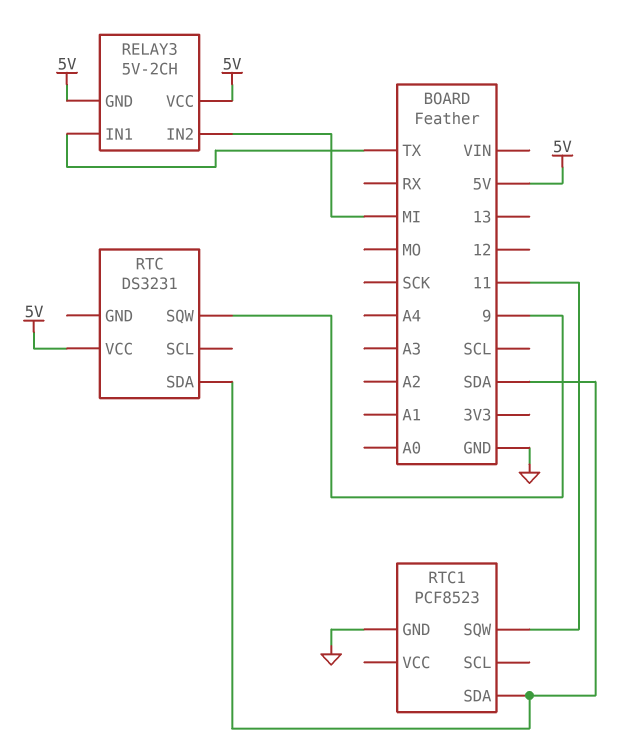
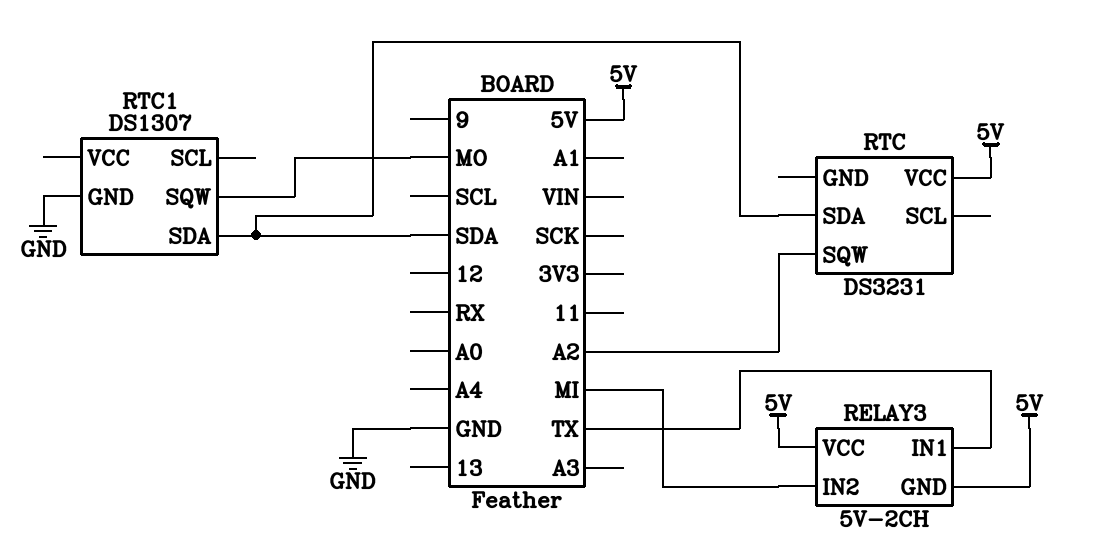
RTC pin SQW: 9 -> A2
RTC1: PCF8523 -> DS1307
RTC1 pin SQW: 11 -> MO

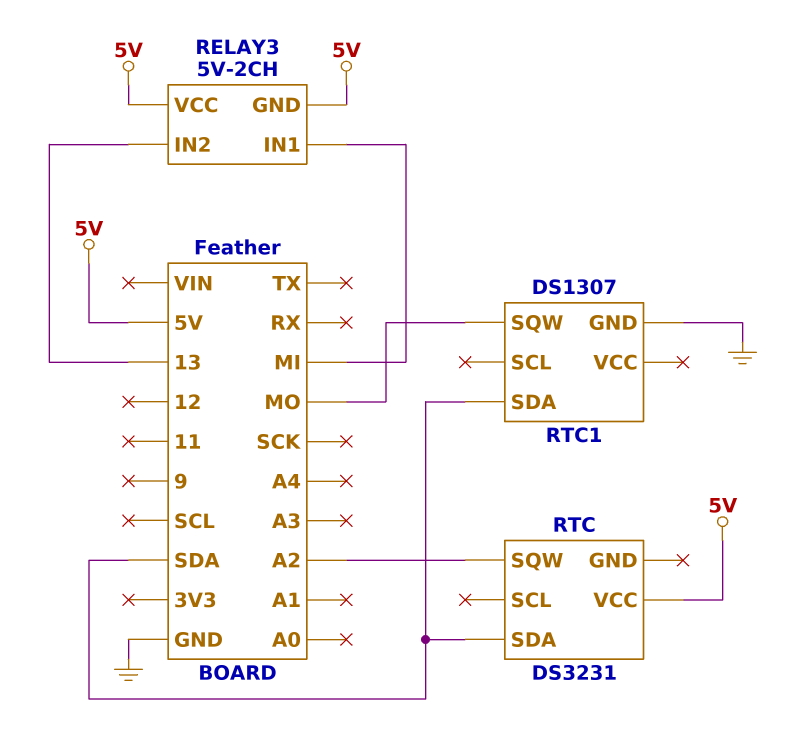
RELAY3 pin IN1: TX -> MI
RELAY3 pin IN2: MI -> 13

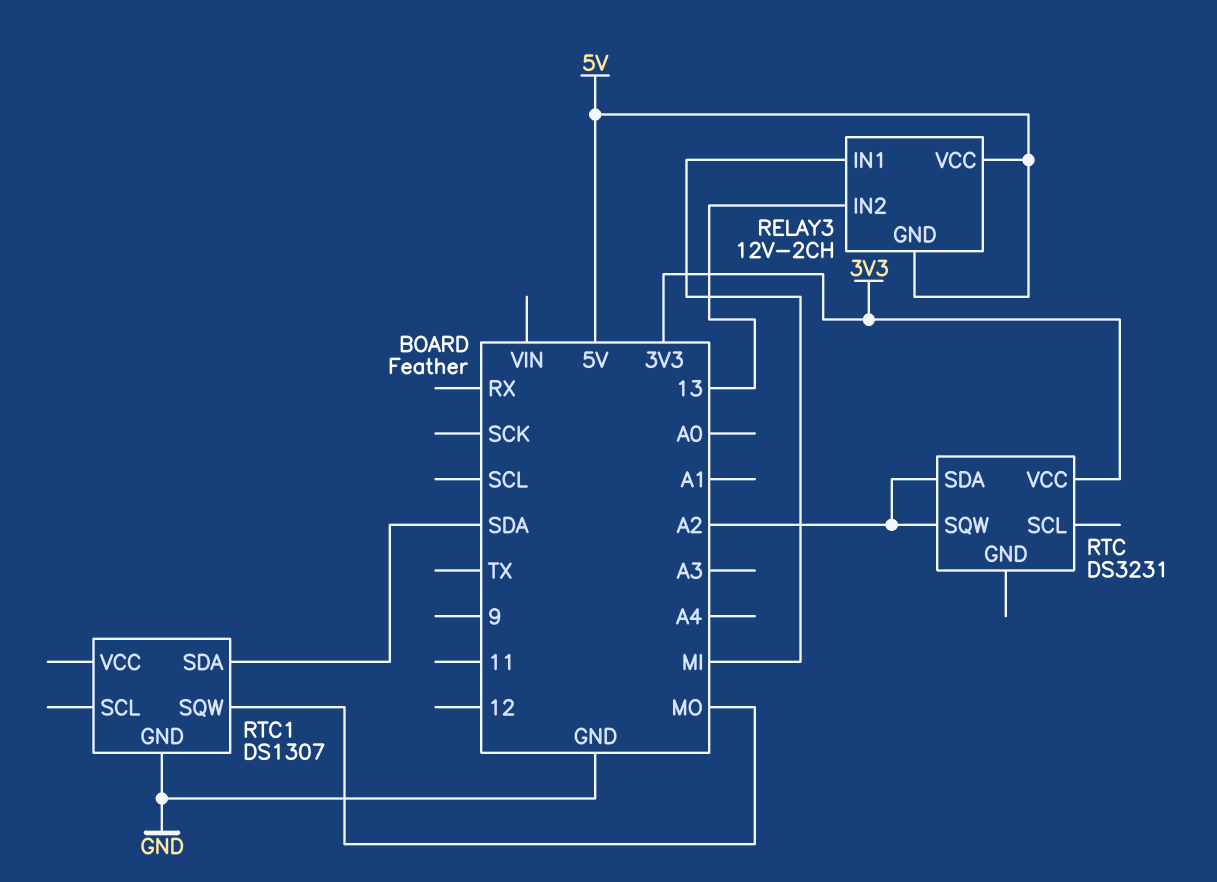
RELAY3: 5V-2CH -> 12V-2CH
RTC pin SDA: SDA -> A2
RTC pin VCC: 5V -> 3V3

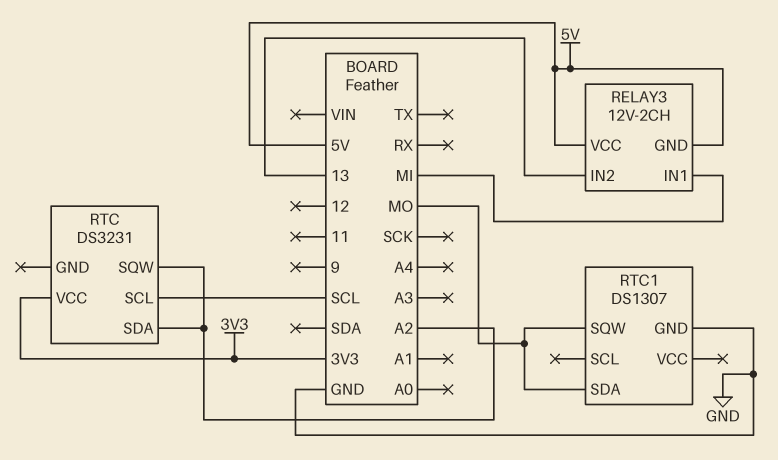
RTC pin SCL: none -> SCL
RTC1 pin SDA: SDA -> MO

